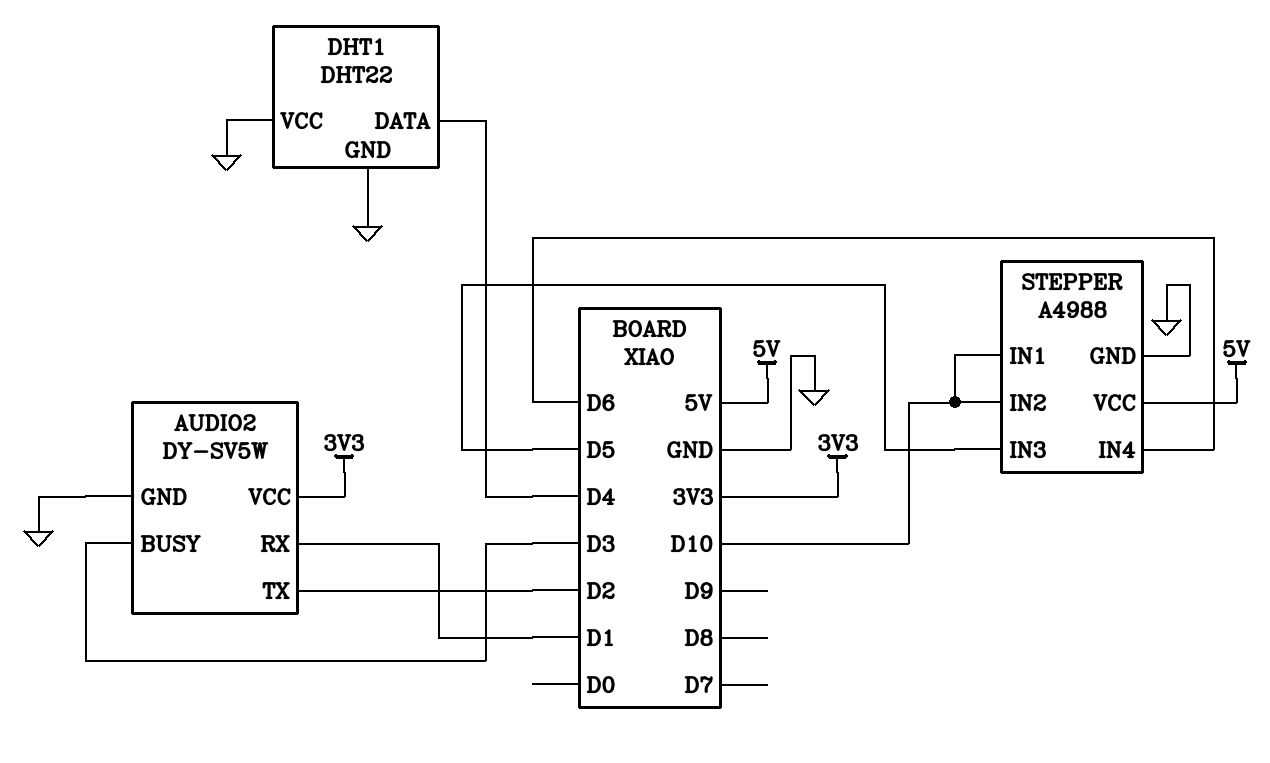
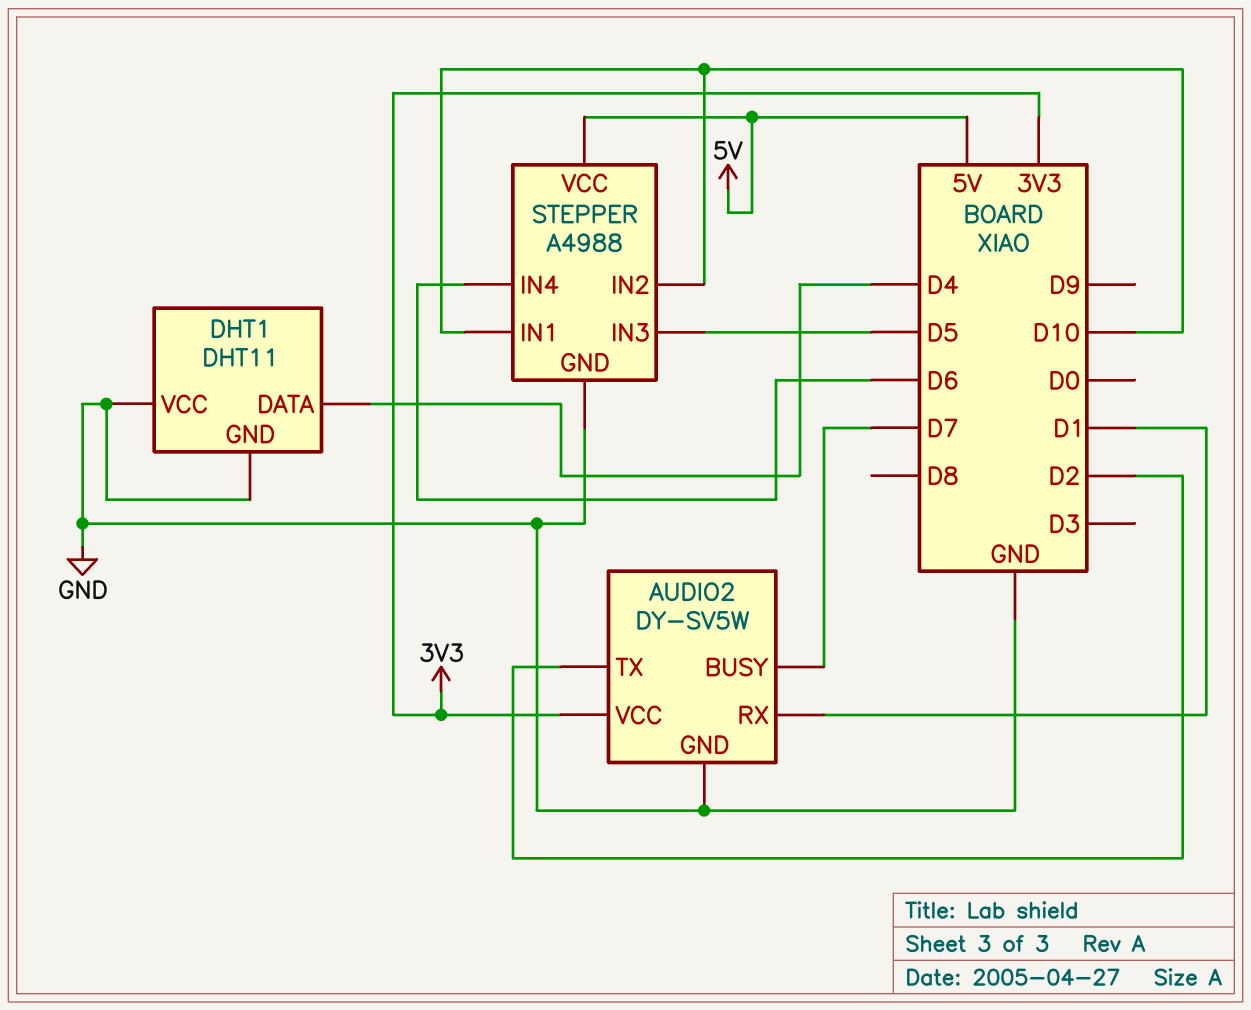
AUDIO2 pin BUSY: D3 -> D7
DHT1: DHT22 -> DHT11

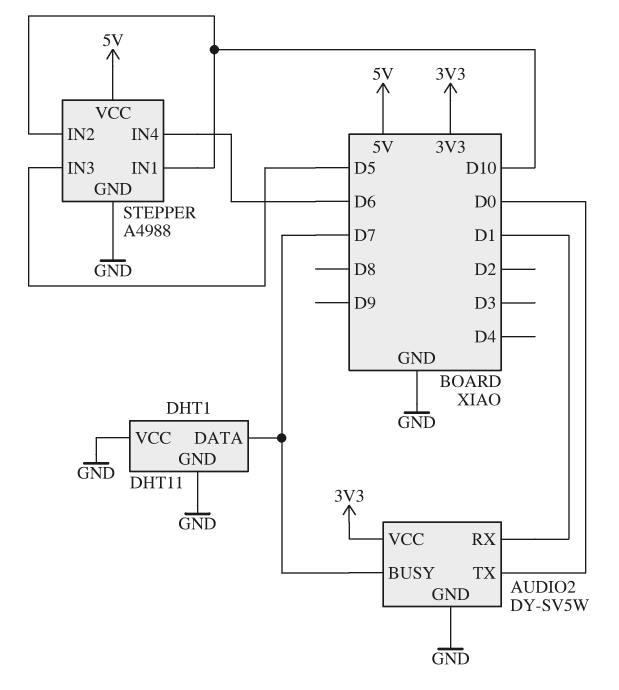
AUDIO2 pin TX: D2 -> D0
DHT1 pin DATA: D4 -> D7

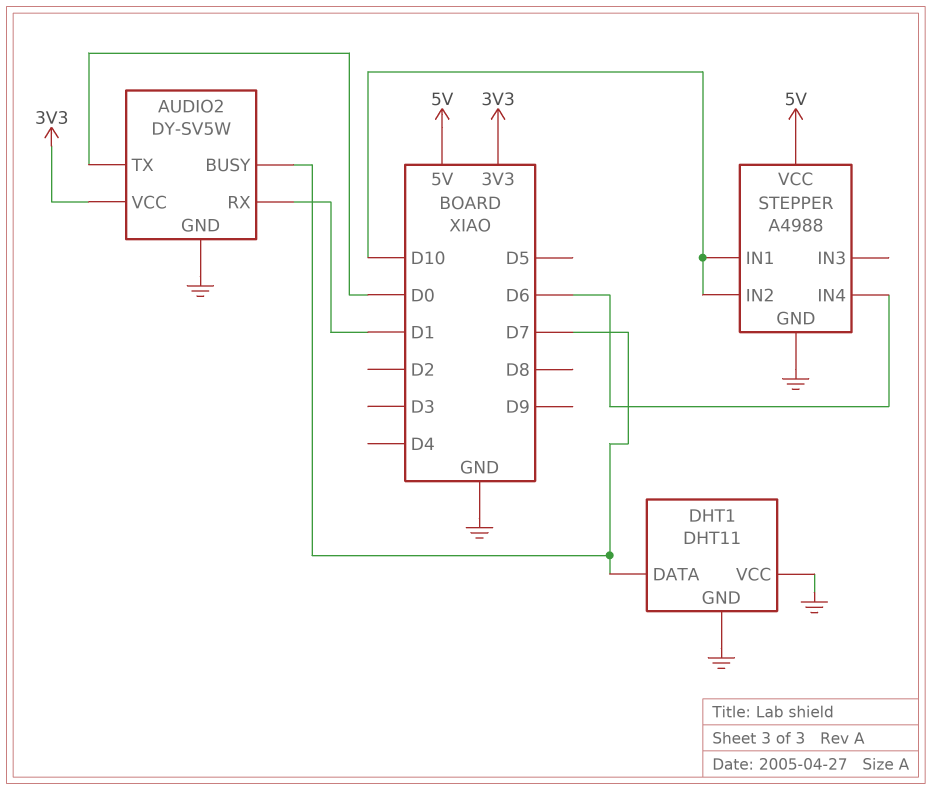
STEPPER pin IN3: D5 -> none

